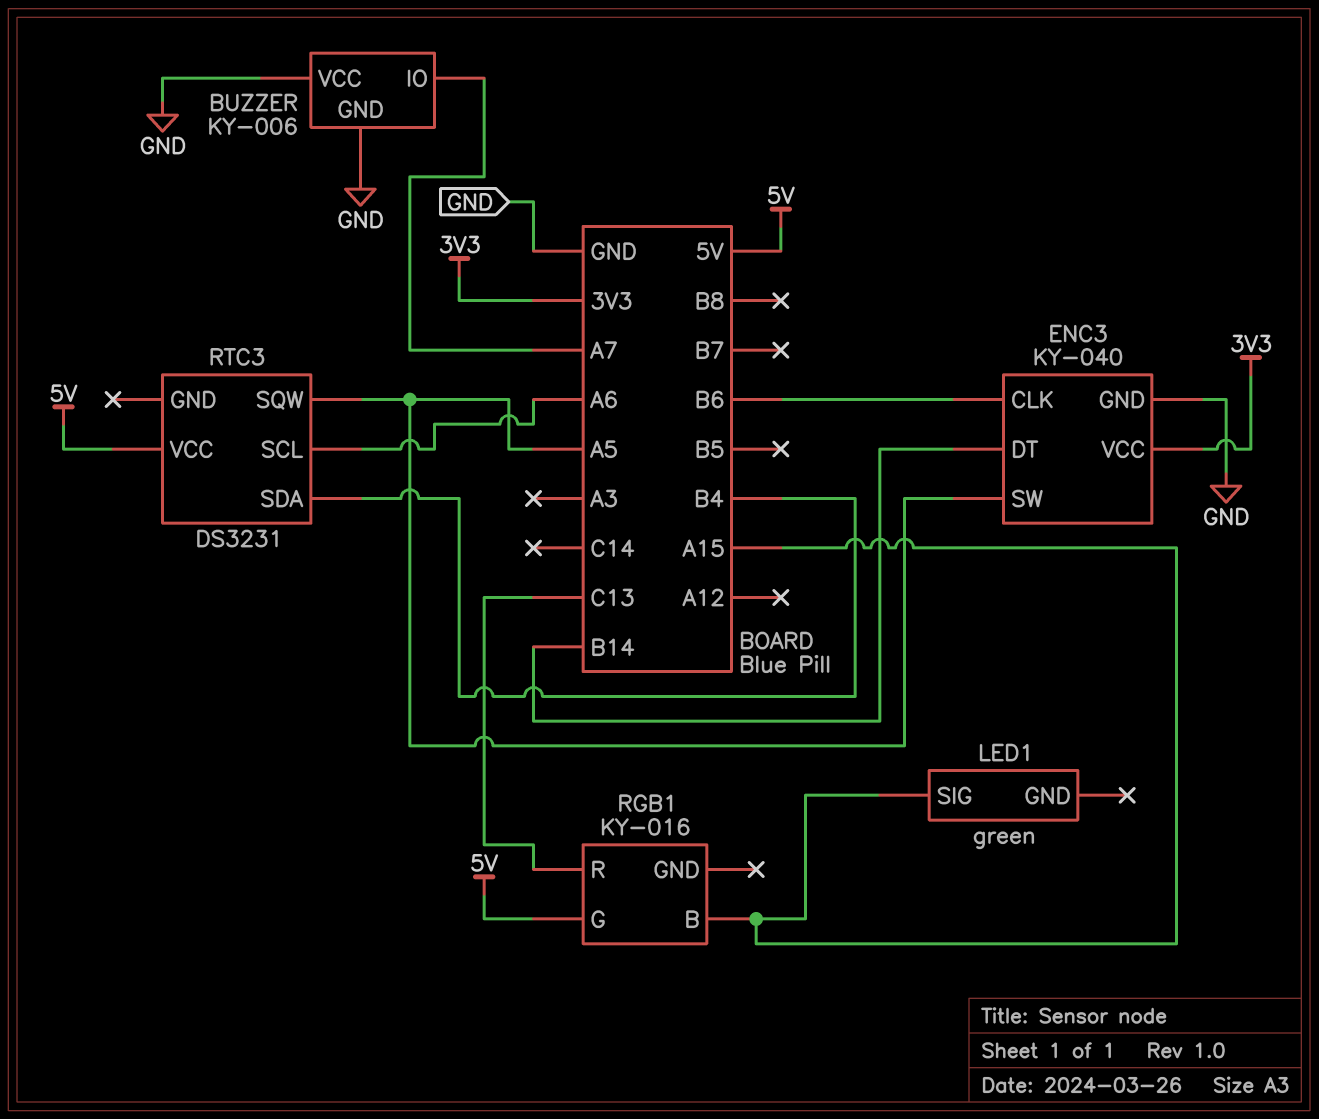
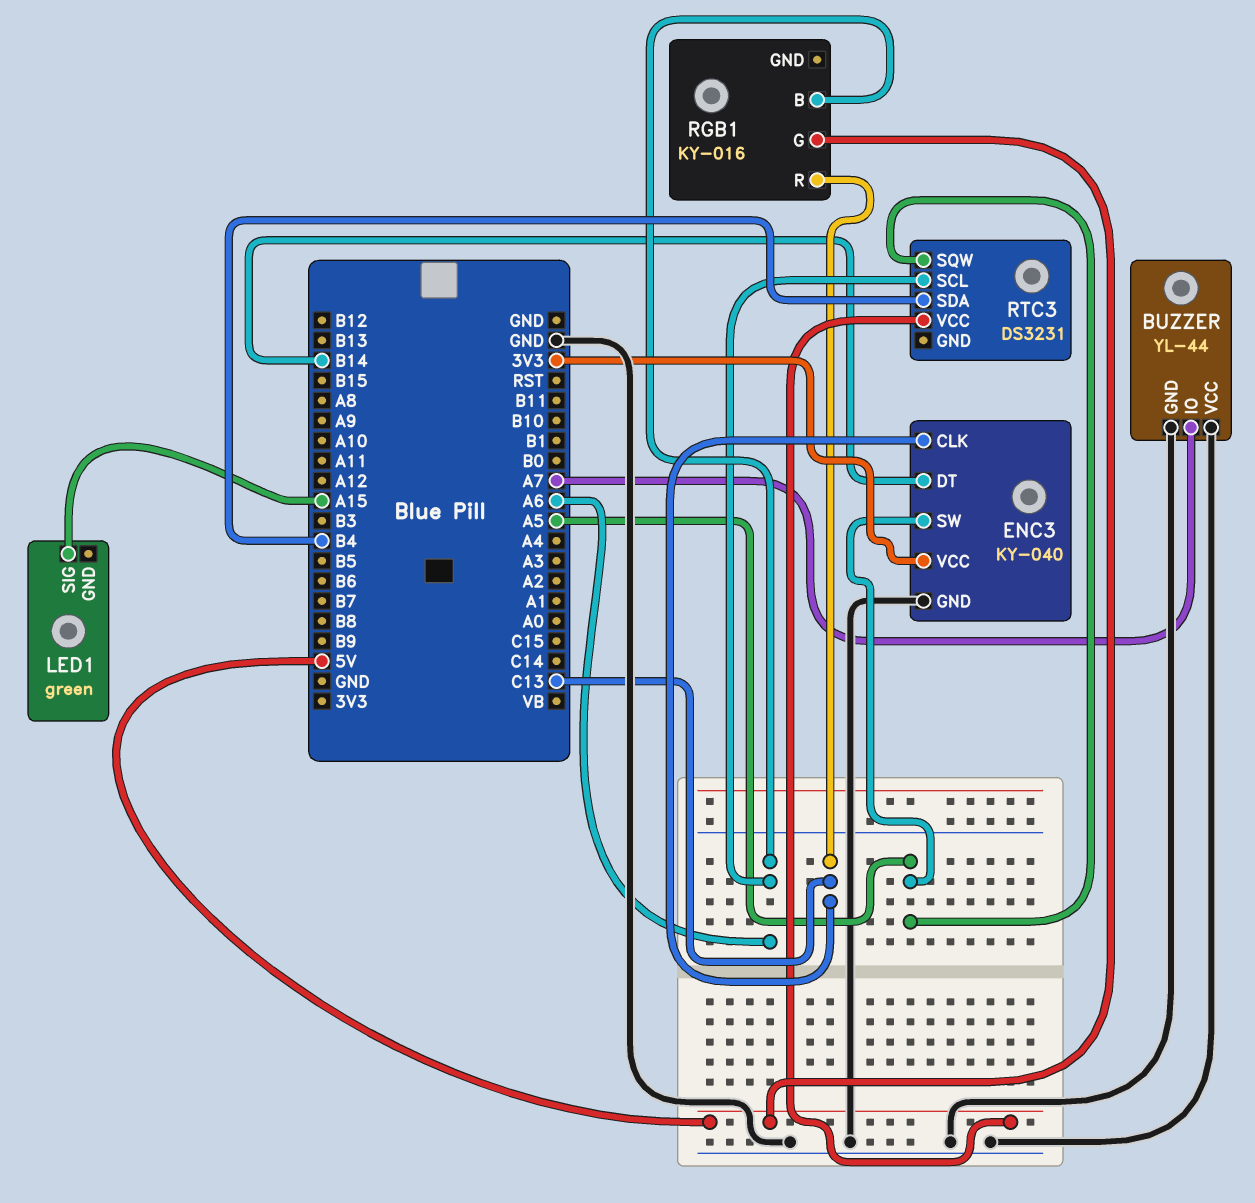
BUZZER: KY-006 -> YL-44
ENC3 pin CLK: B6 -> C13
RGB1 pin B: A15 -> A6

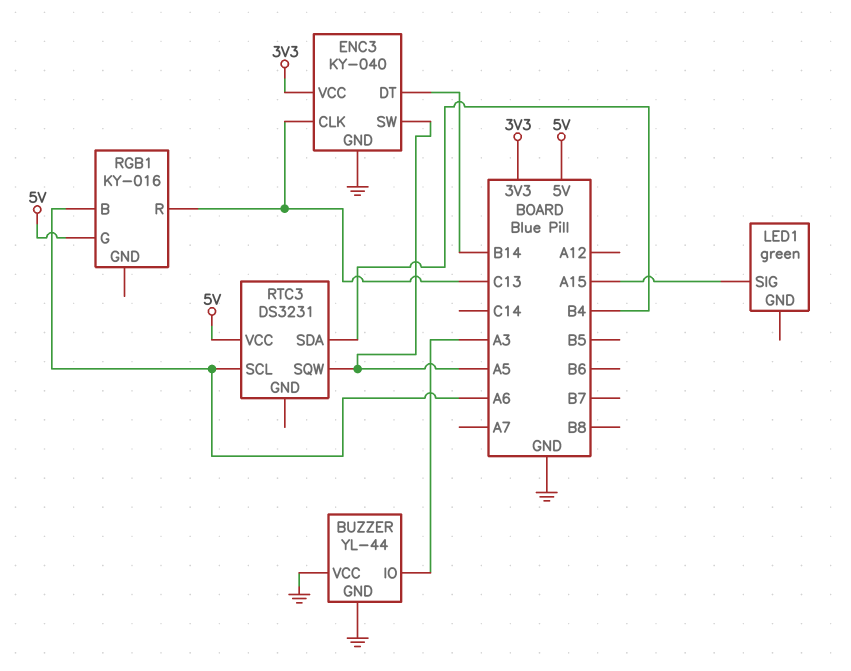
BUZZER pin IO: A7 -> A3

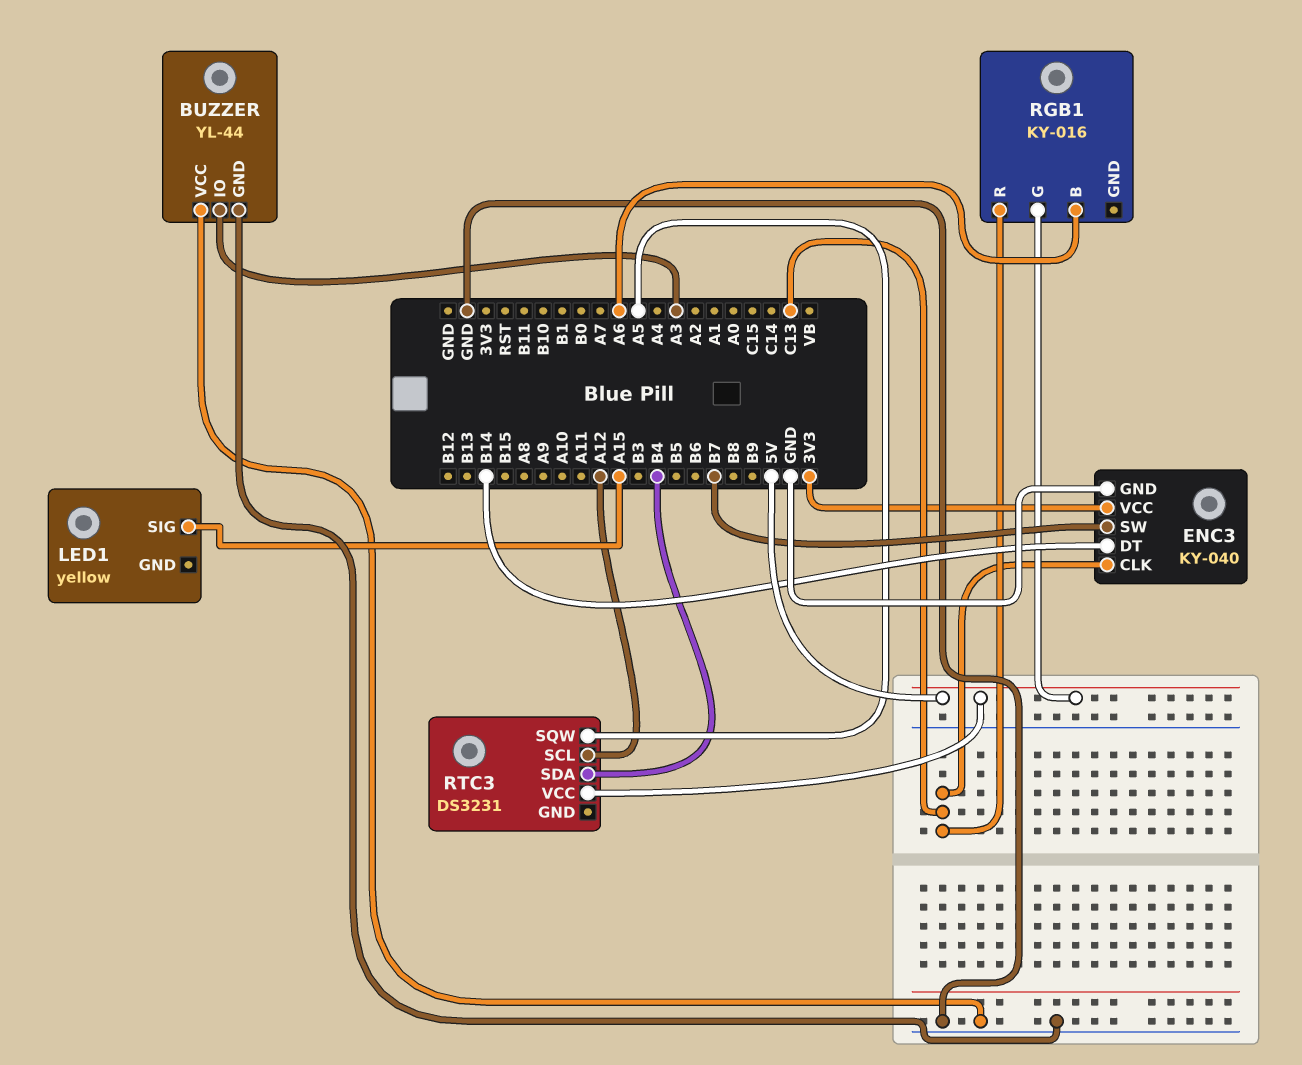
ENC3 pin SW: A5 -> B7
LED1: green -> yellow
RTC3 pin SCL: A6 -> A12

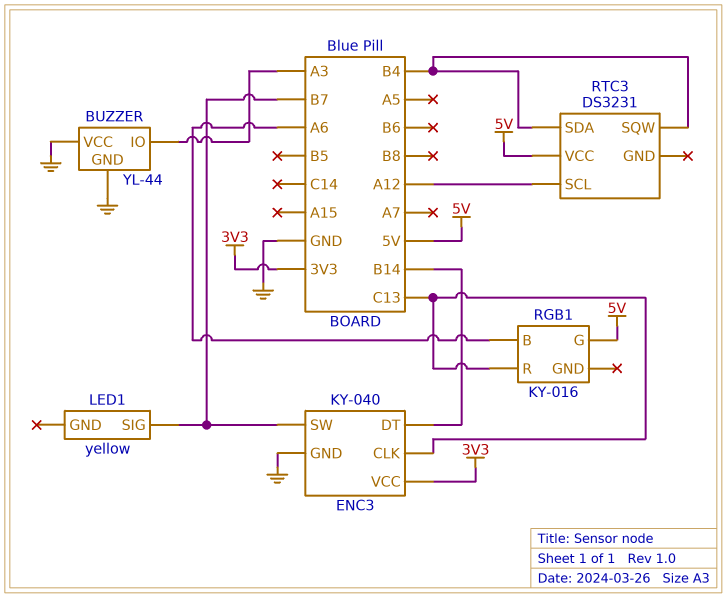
LED1 pin SIG: A15 -> B7
RTC3 pin SQW: A5 -> B4

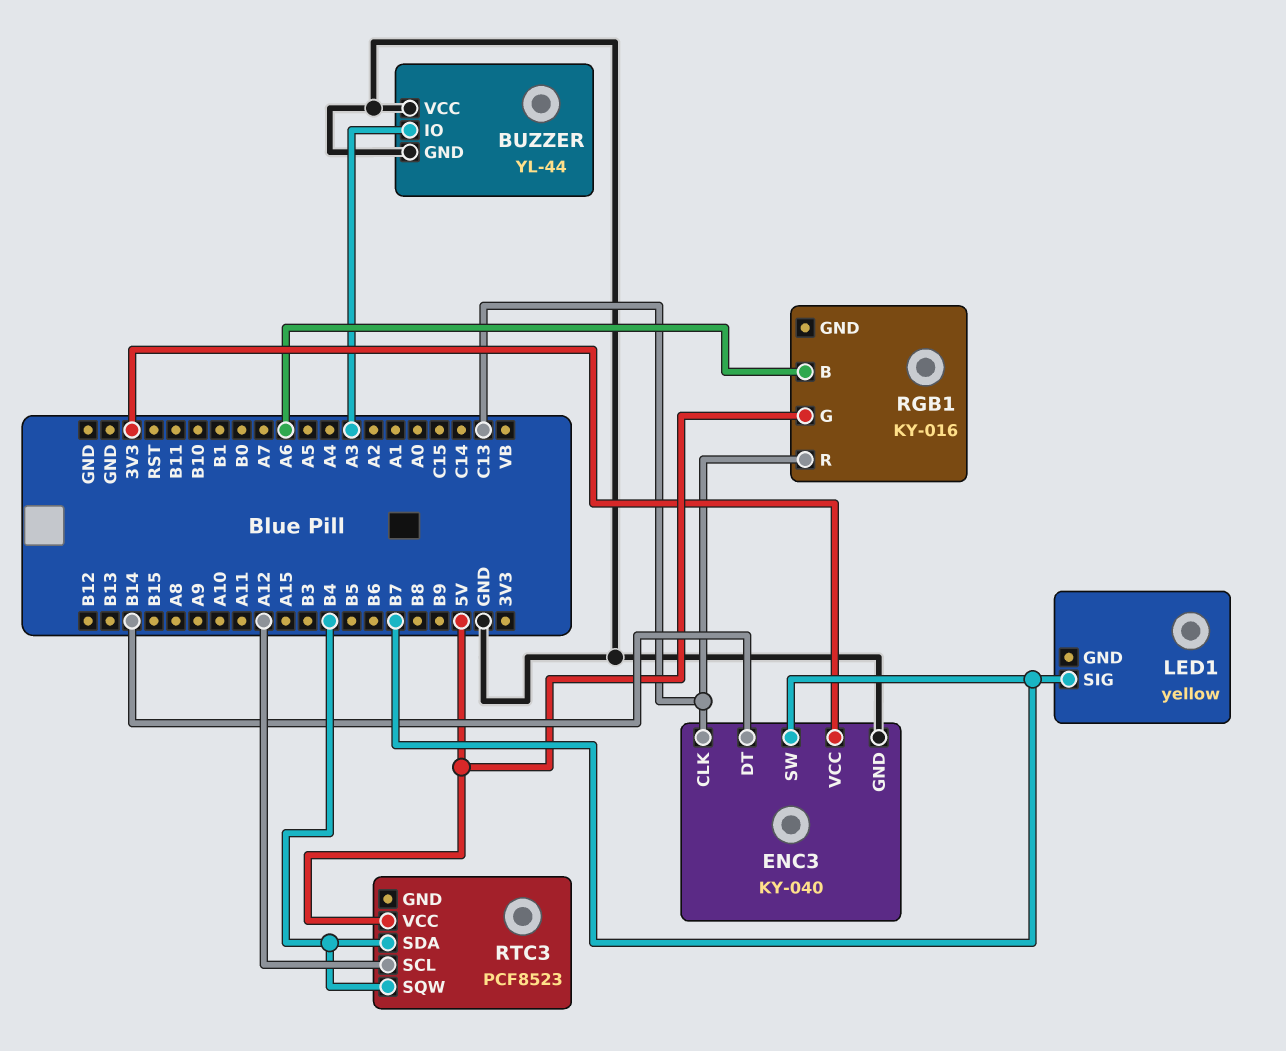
RTC3: DS3231 -> PCF8523

